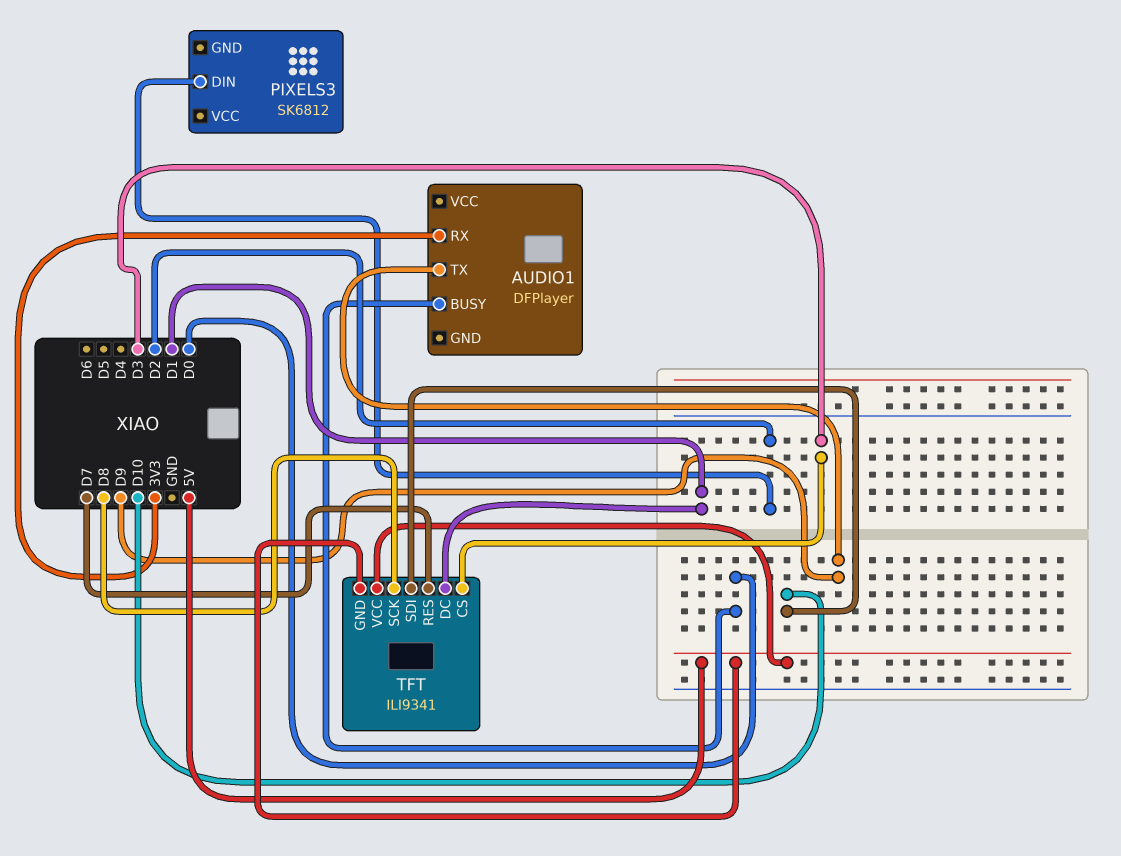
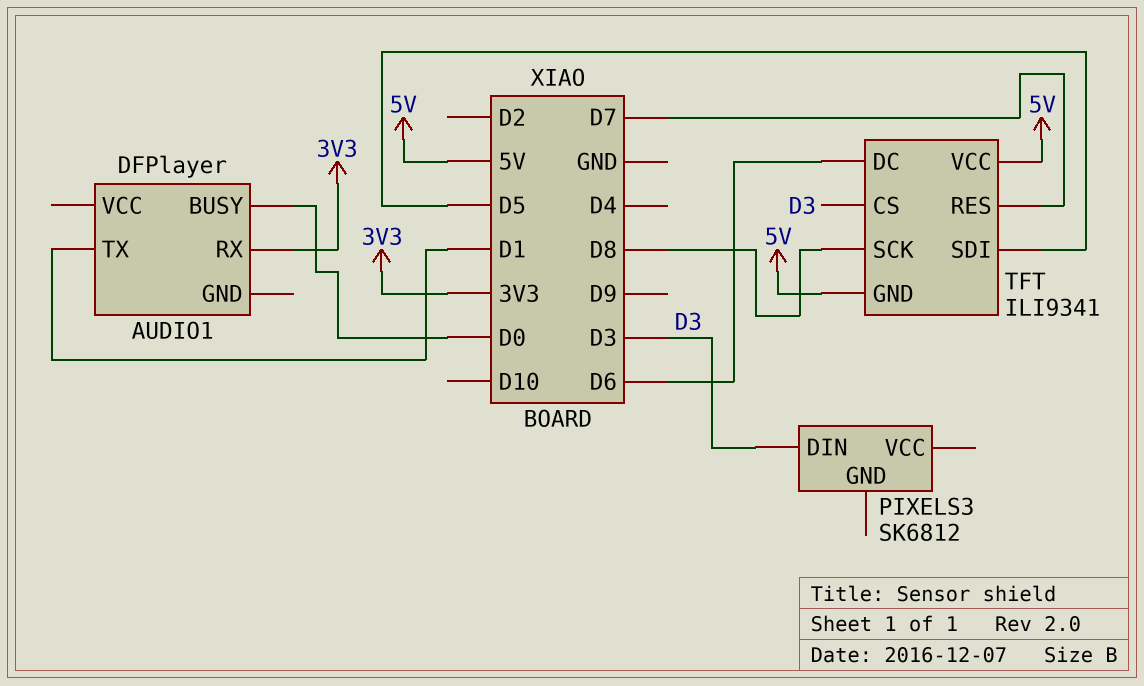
AUDIO1 pin TX: D9 -> D1
PIXELS3 pin DIN: D2 -> D3
TFT pin DC: D1 -> D6
TFT pin SDI: D10 -> D5

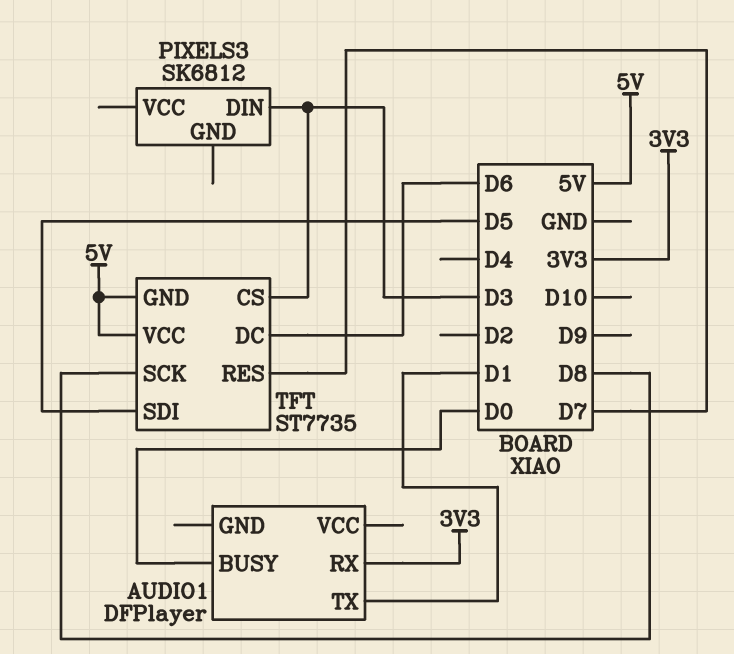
TFT: ILI9341 -> ST7735

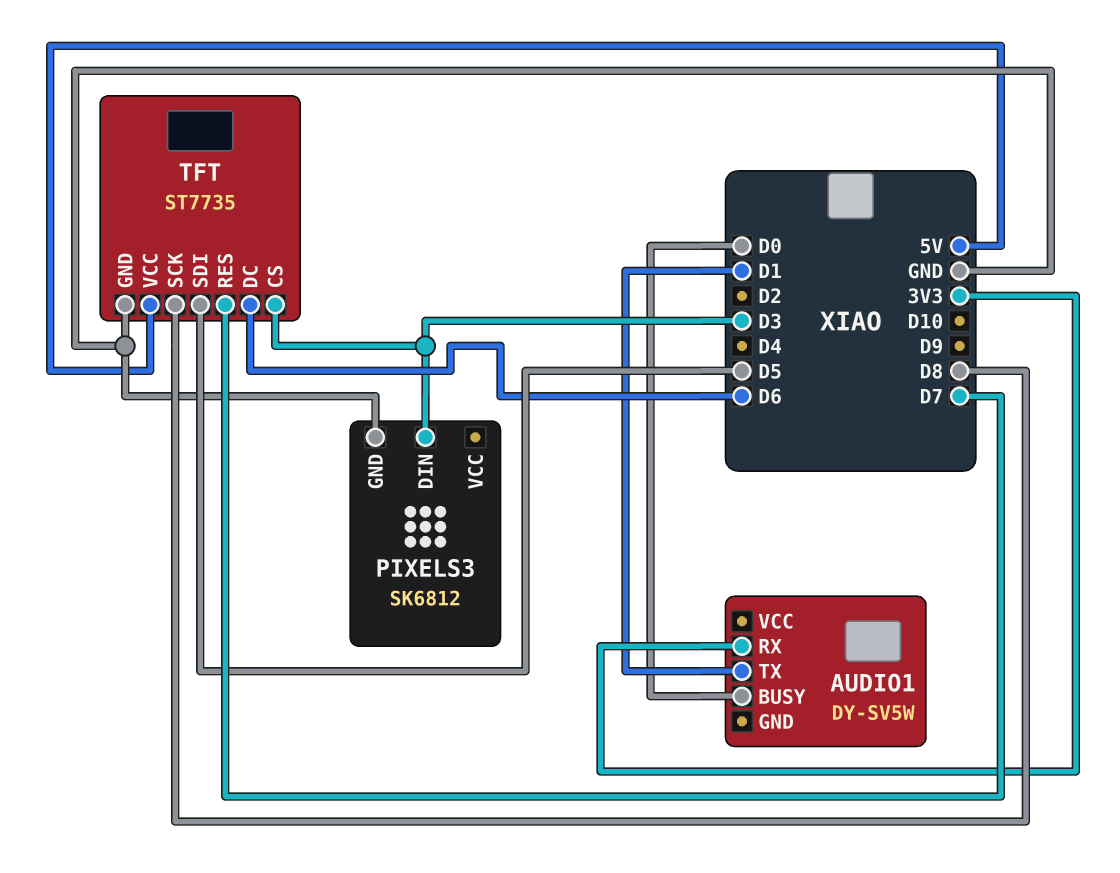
AUDIO1: DFPlayer -> DY-SV5W
PIXELS3 pin GND: none -> GND
TFT pin GND: 5V -> GND

